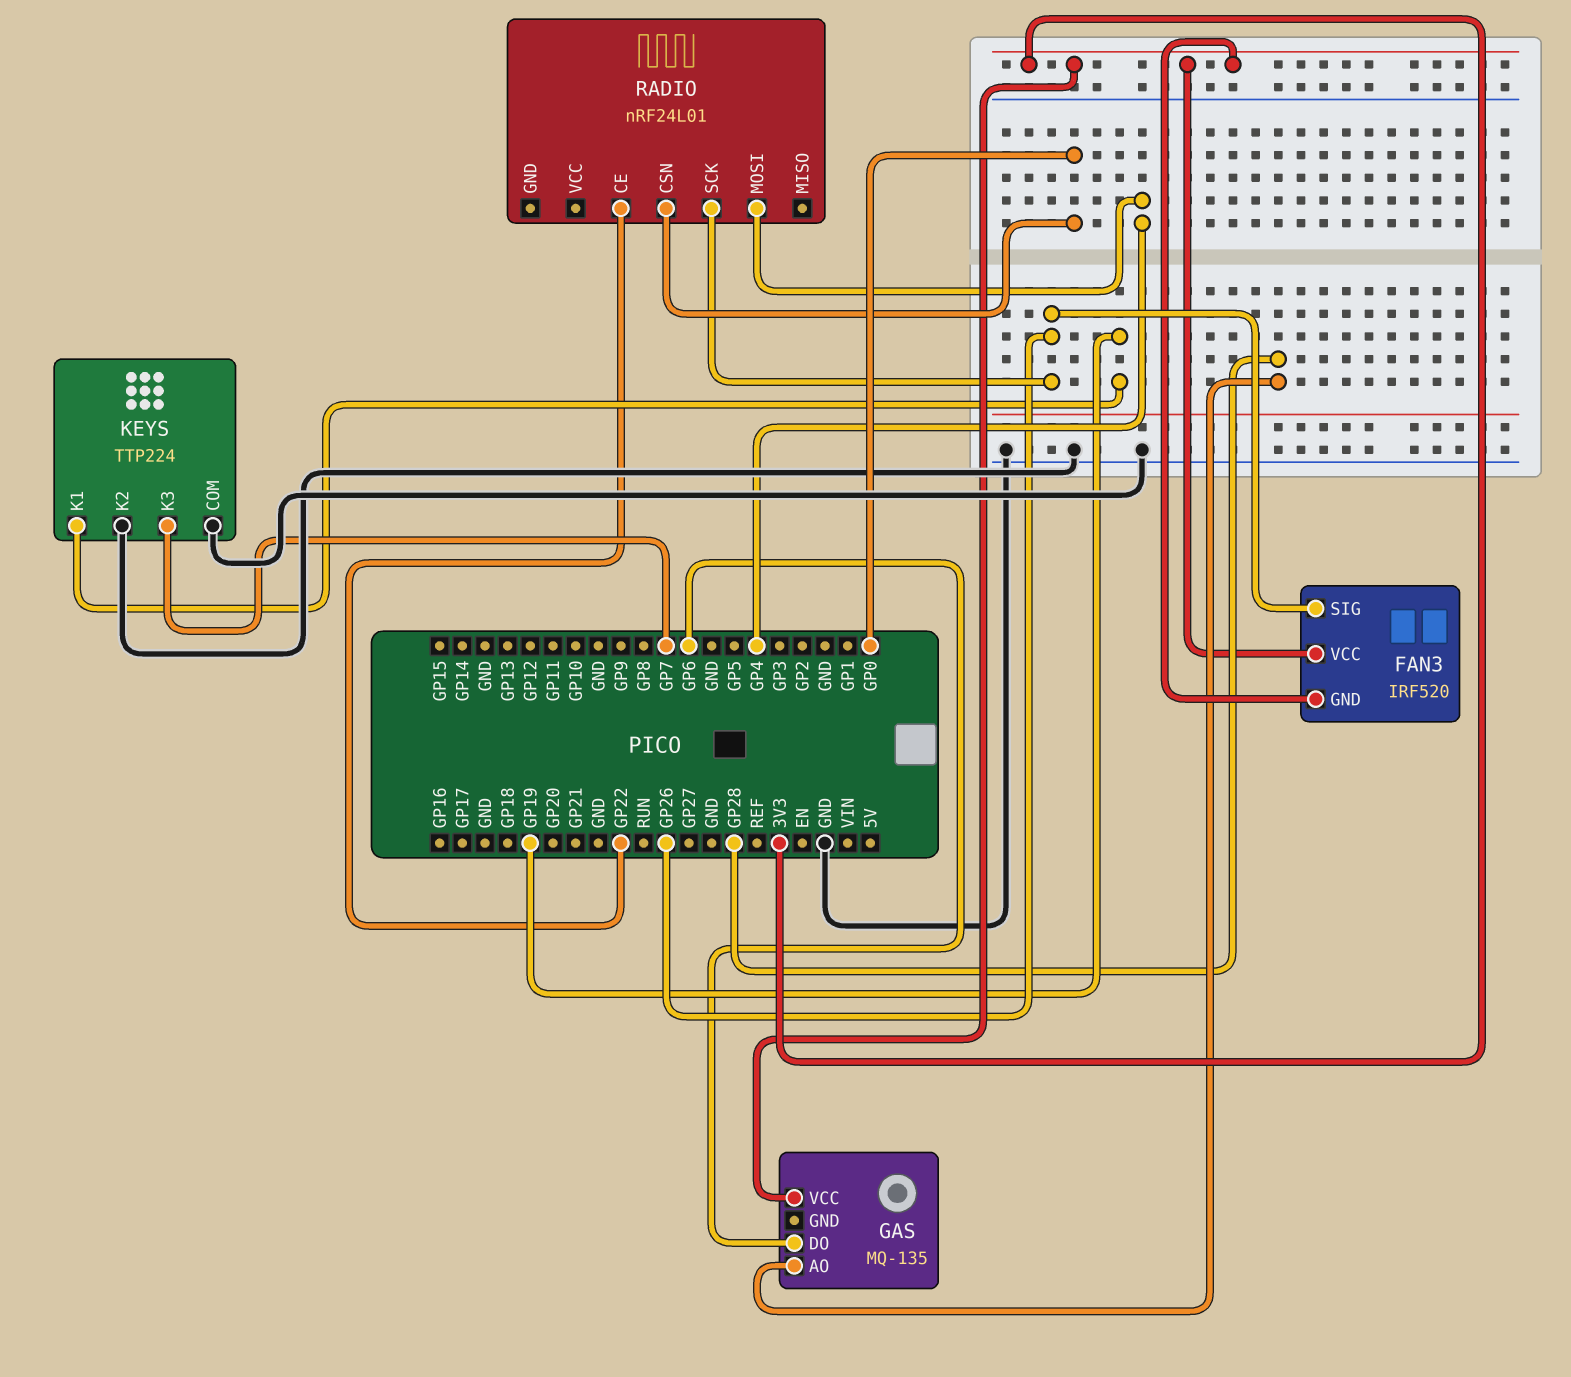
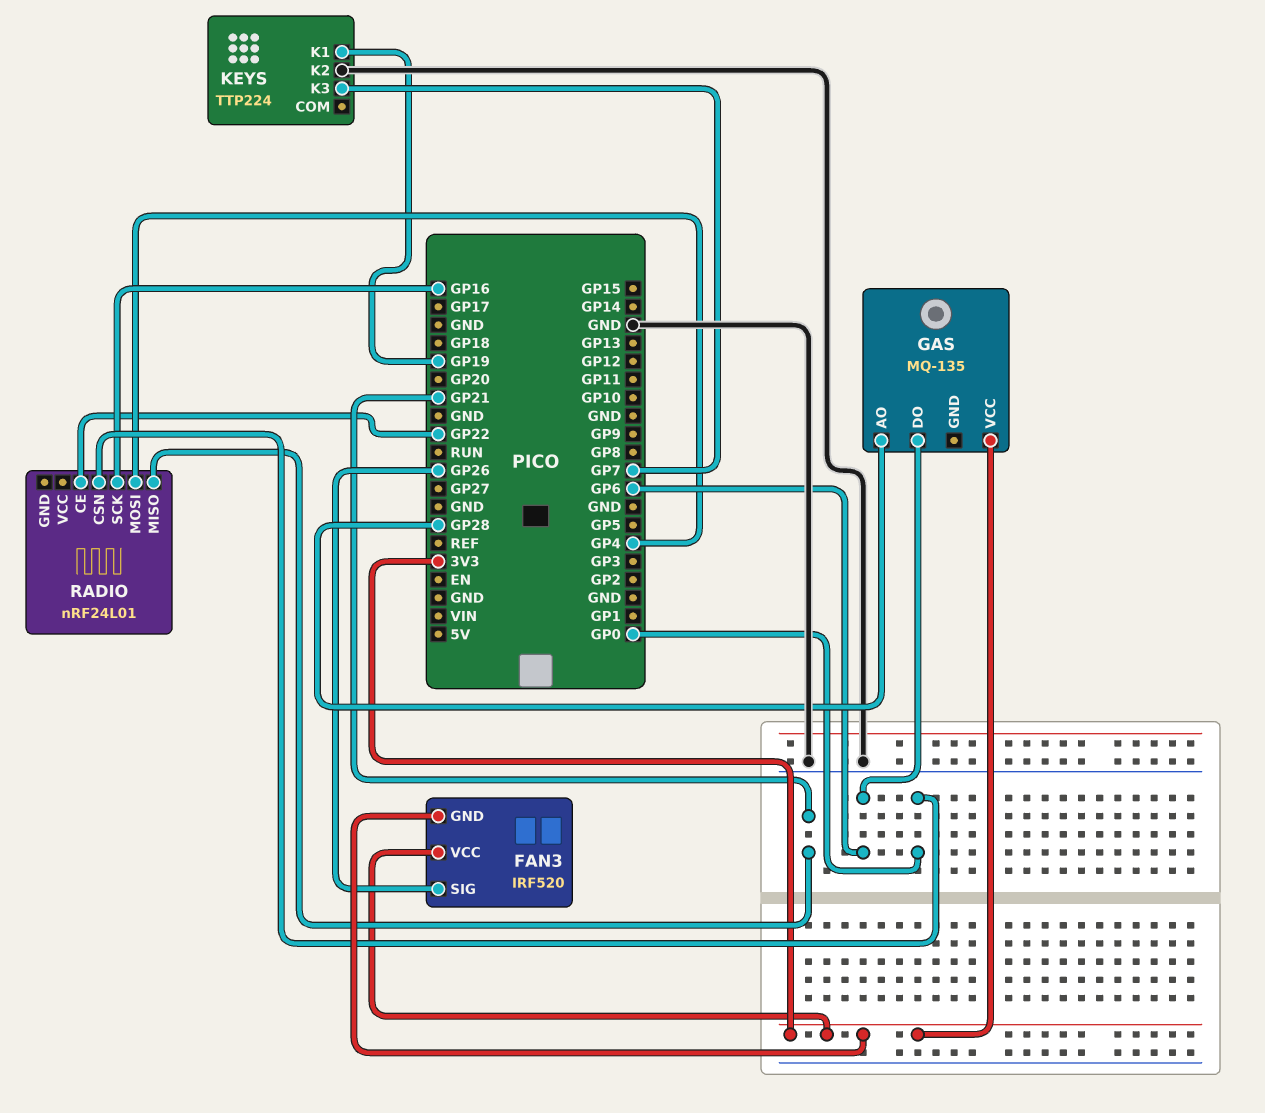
KEYS pin COM: GND -> none
RADIO pin MISO: none -> GP21
RADIO pin SCK: GP26 -> GP16

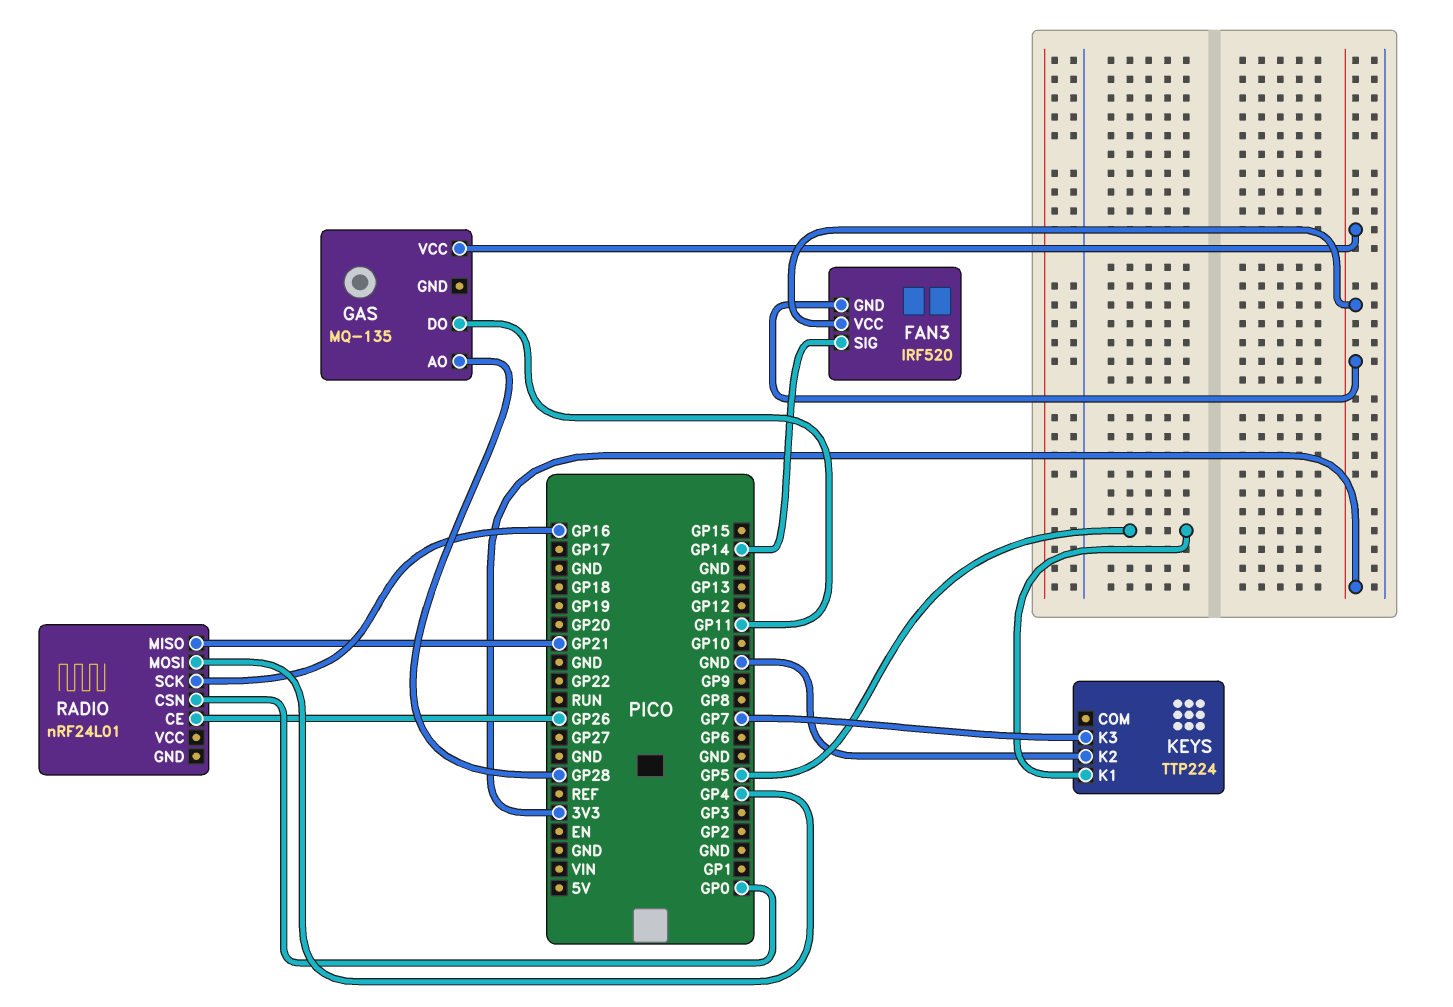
FAN3 pin SIG: GP26 -> GP14
GAS pin DO: GP6 -> GP11
KEYS pin K1: GP19 -> GP5
RADIO pin CE: GP22 -> GP26

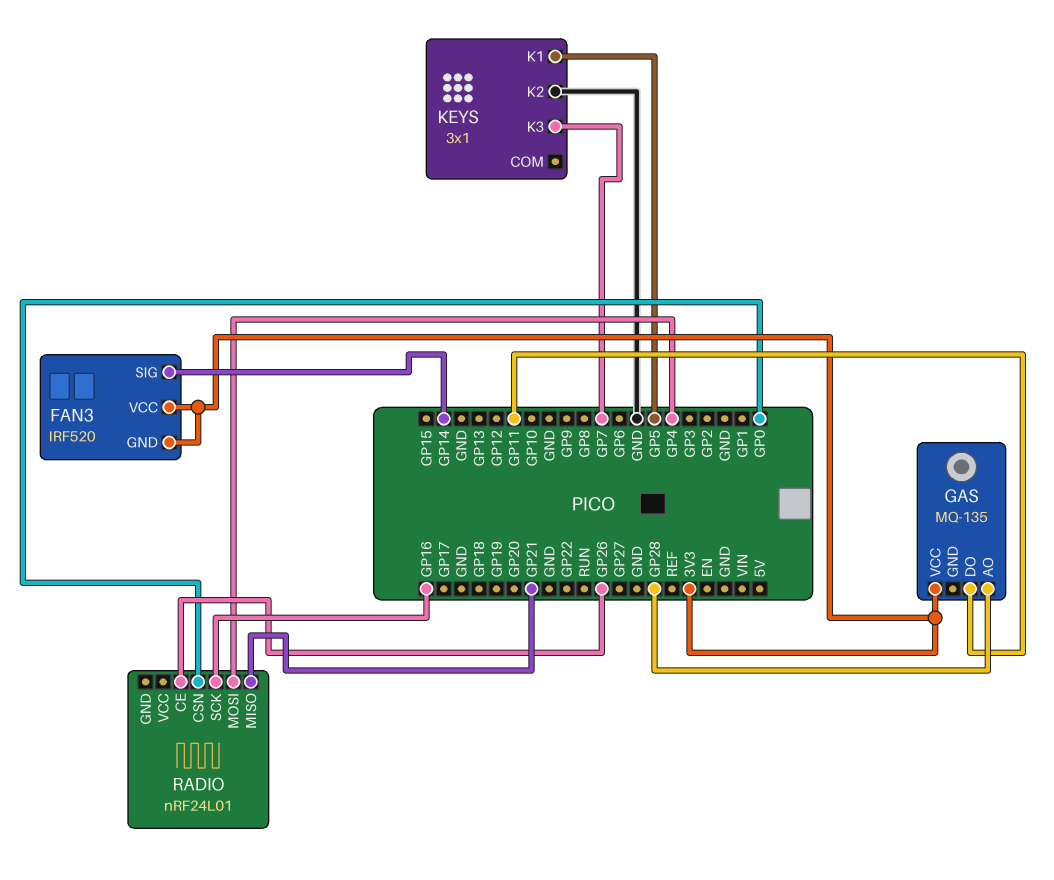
KEYS: TTP224 -> 3x1

